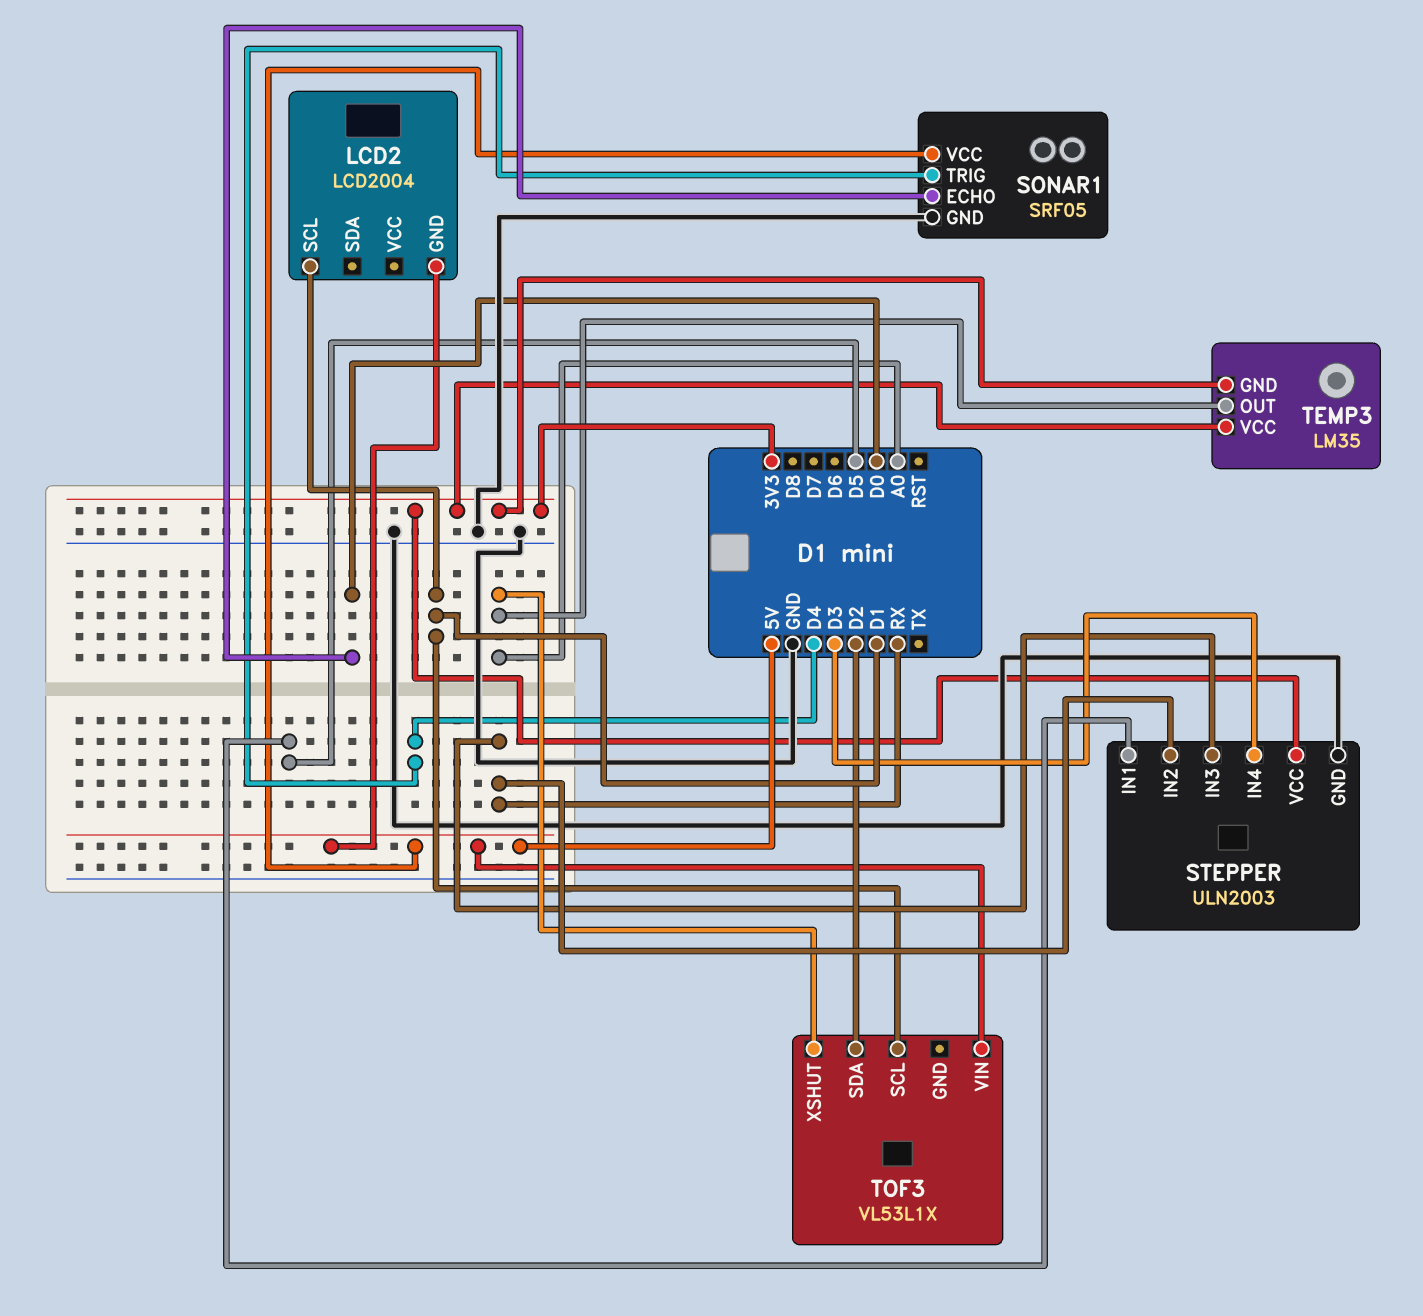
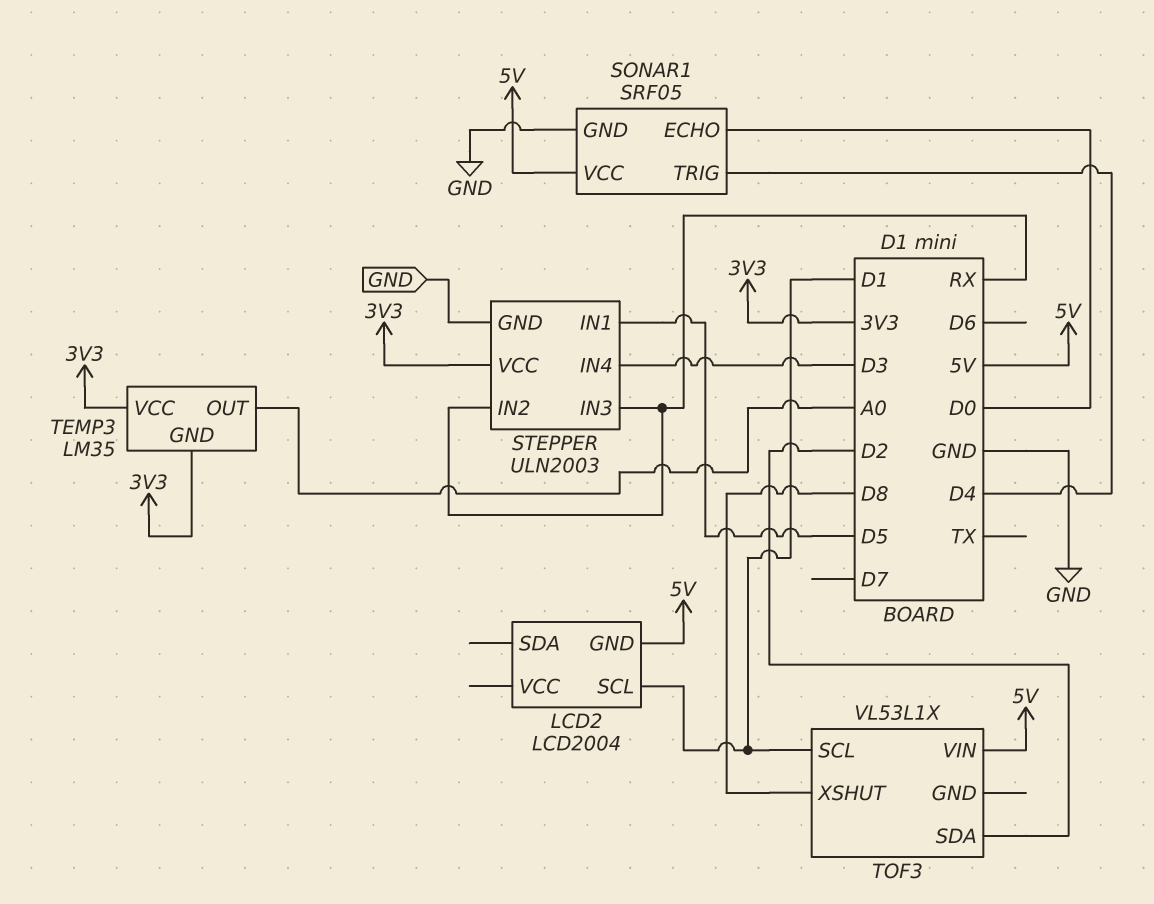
TOF3 pin XSHUT: A0 -> D8

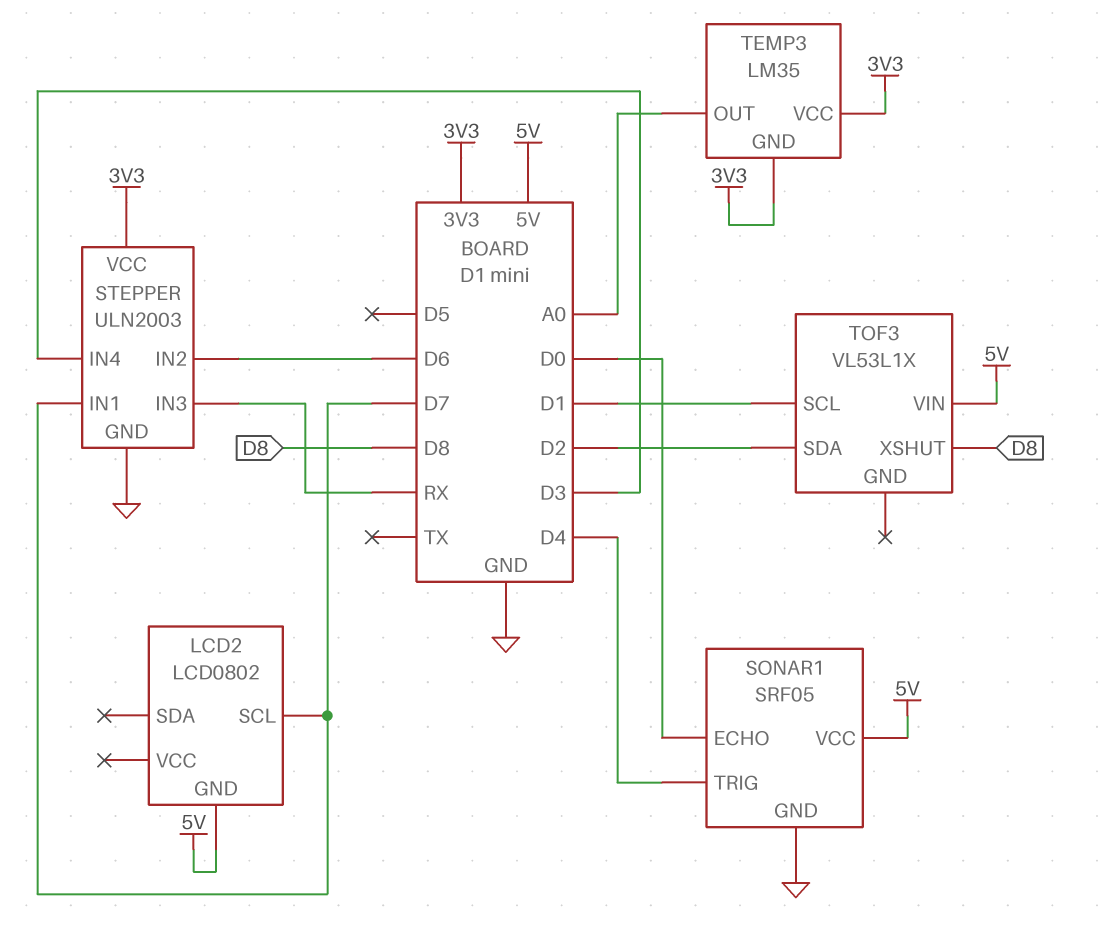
LCD2: LCD2004 -> LCD0802
LCD2 pin SCL: D1 -> D7
STEPPER pin IN1: D5 -> D7
STEPPER pin IN2: RX -> D6

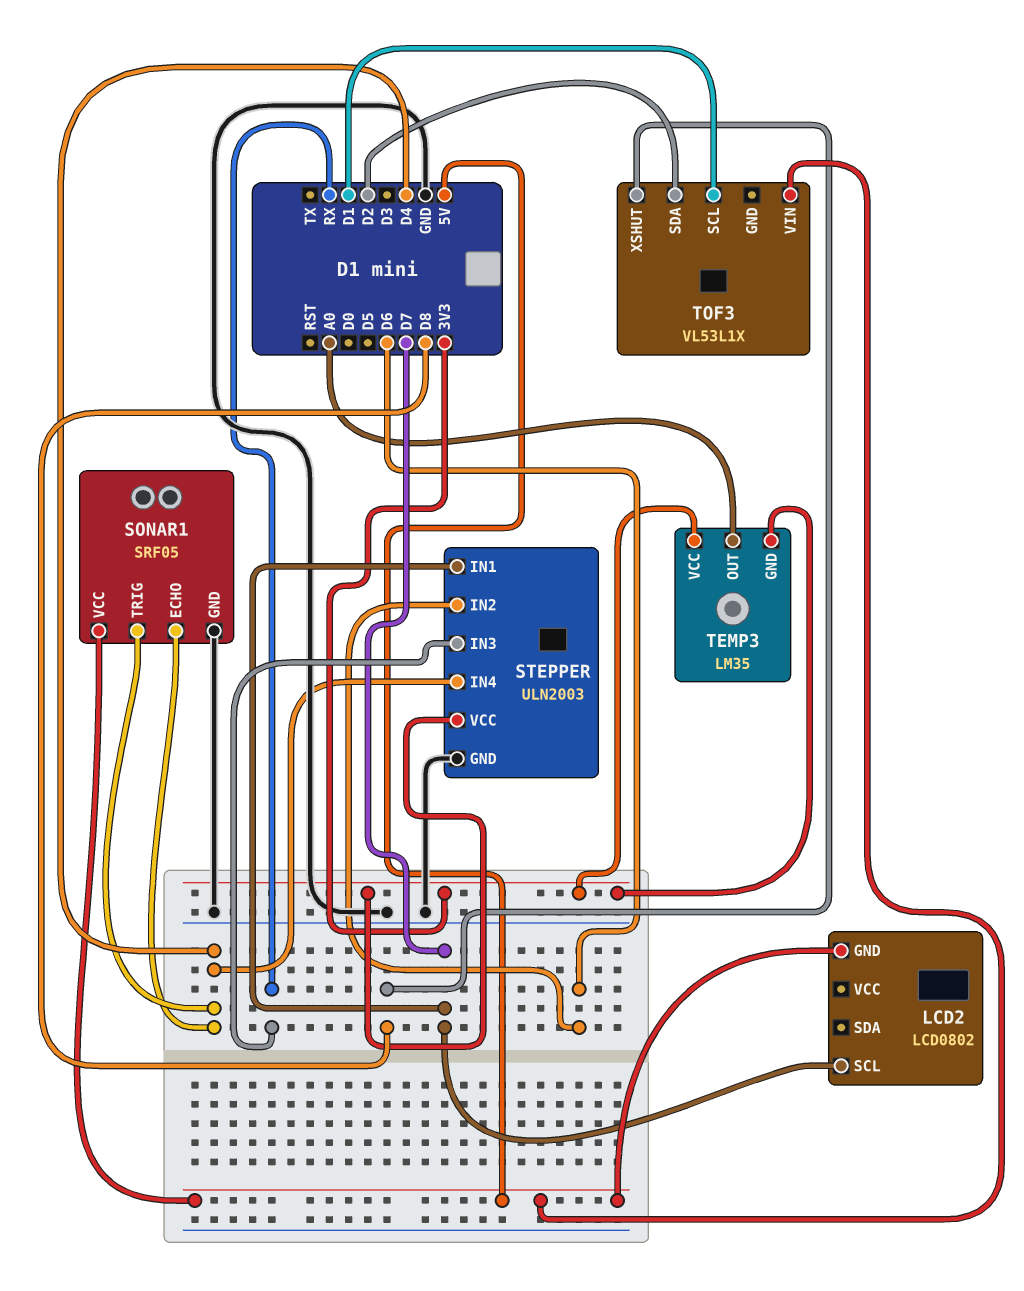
SONAR1 pin ECHO: D0 -> D4
STEPPER pin IN4: D3 -> D4

